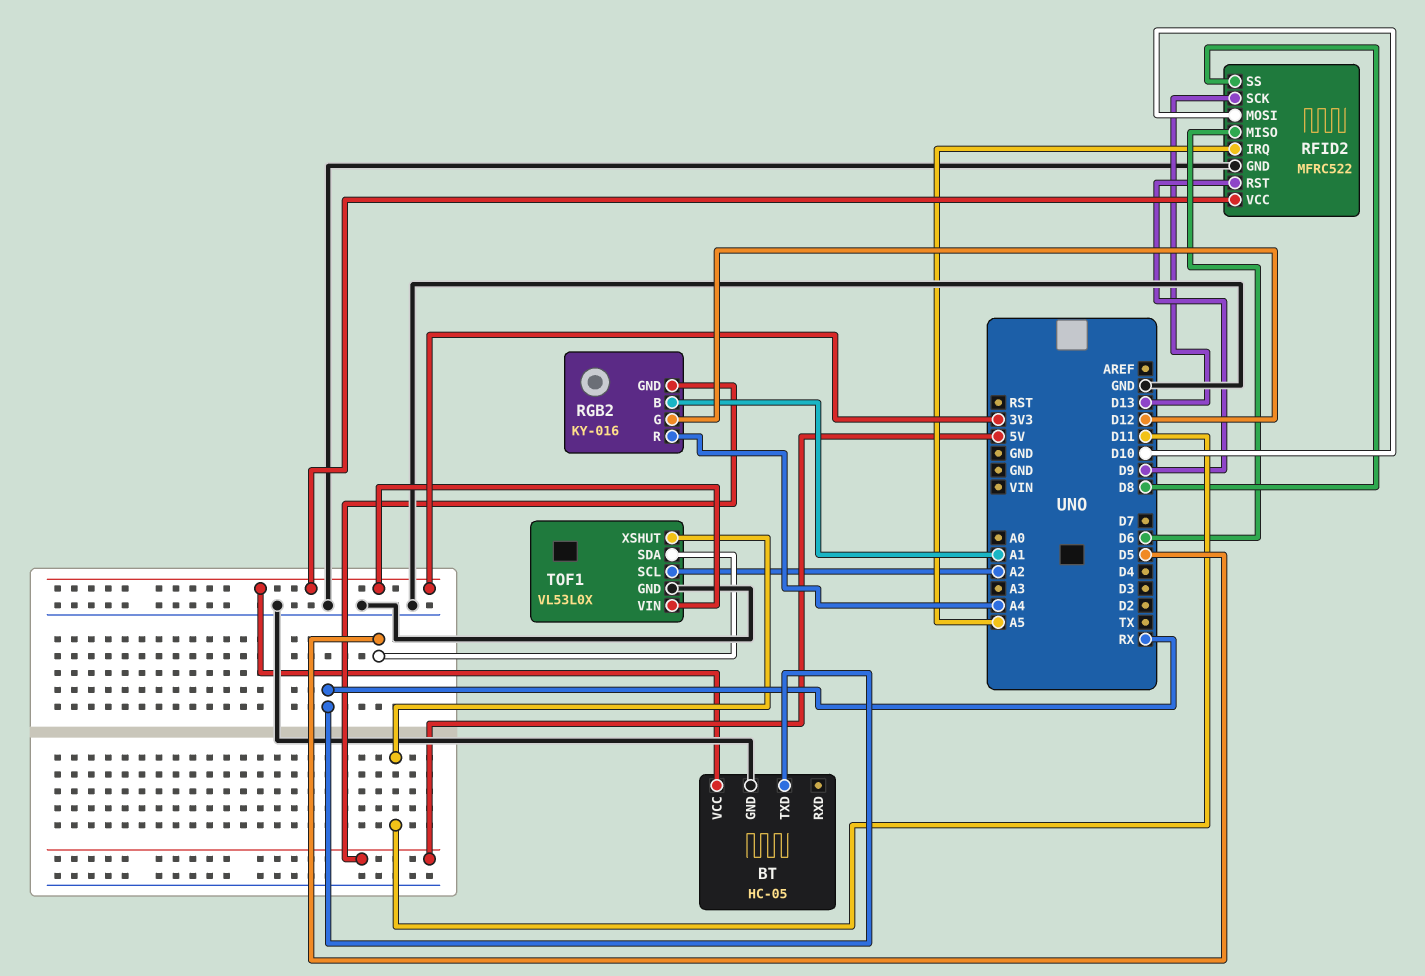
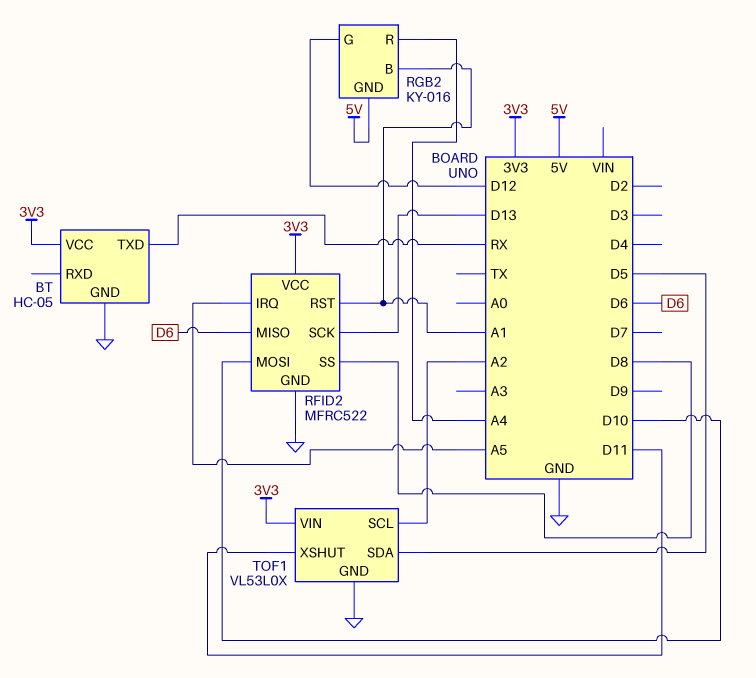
RFID2 pin RST: D9 -> A1

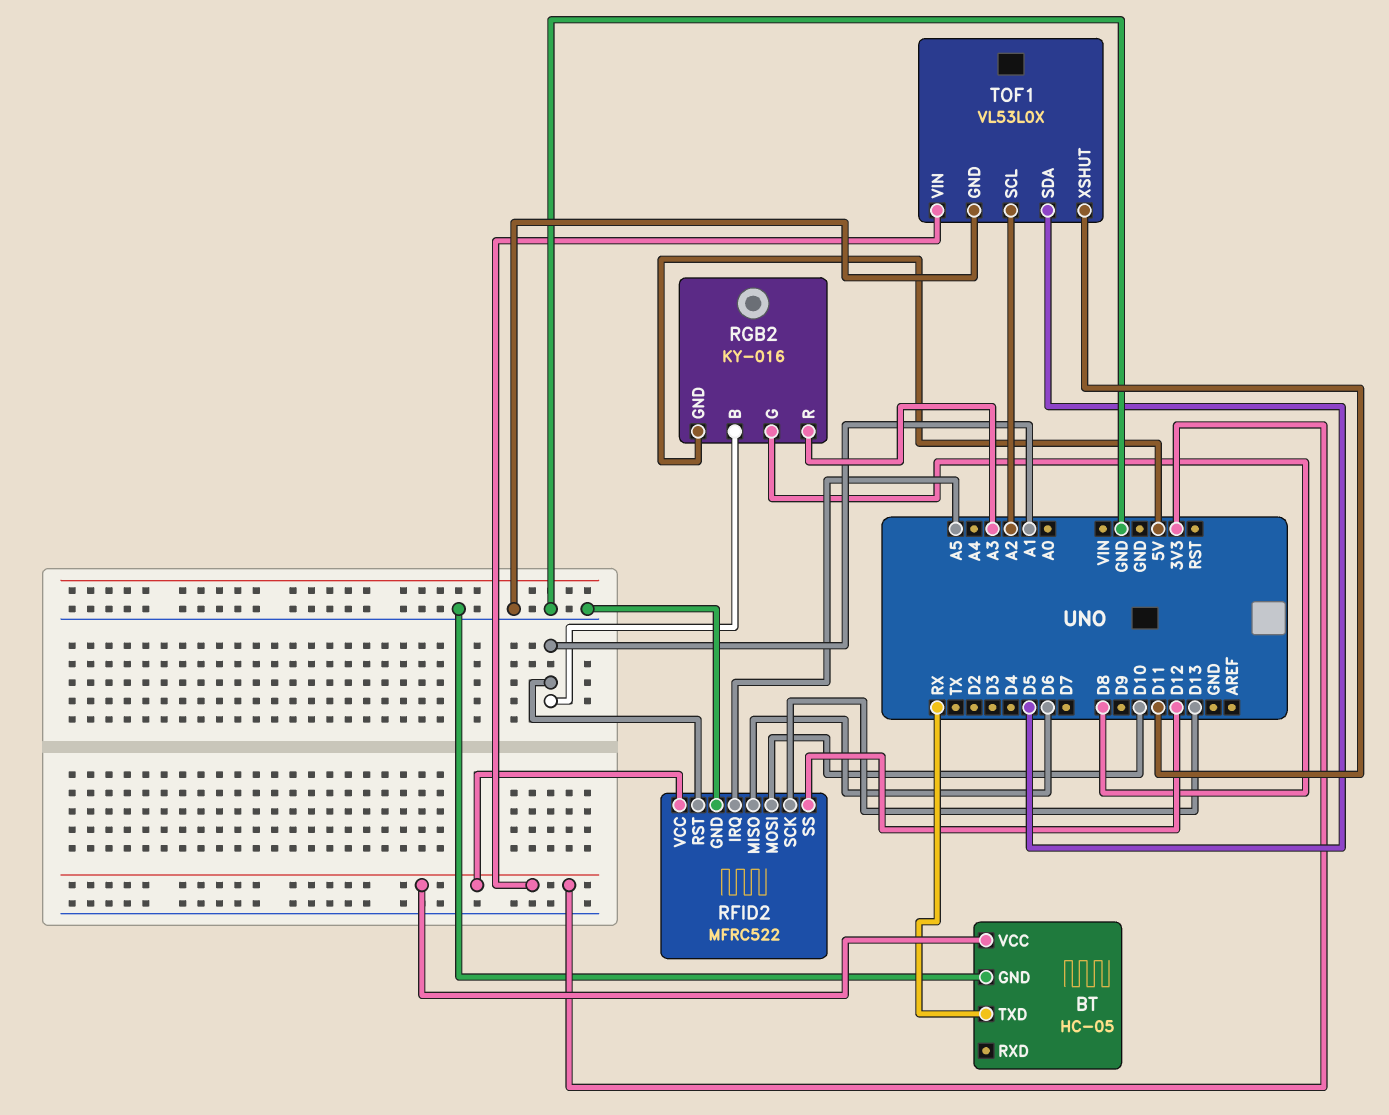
RFID2 pin SS: D8 -> D12
RGB2 pin G: D12 -> D8
RGB2 pin R: A4 -> A3

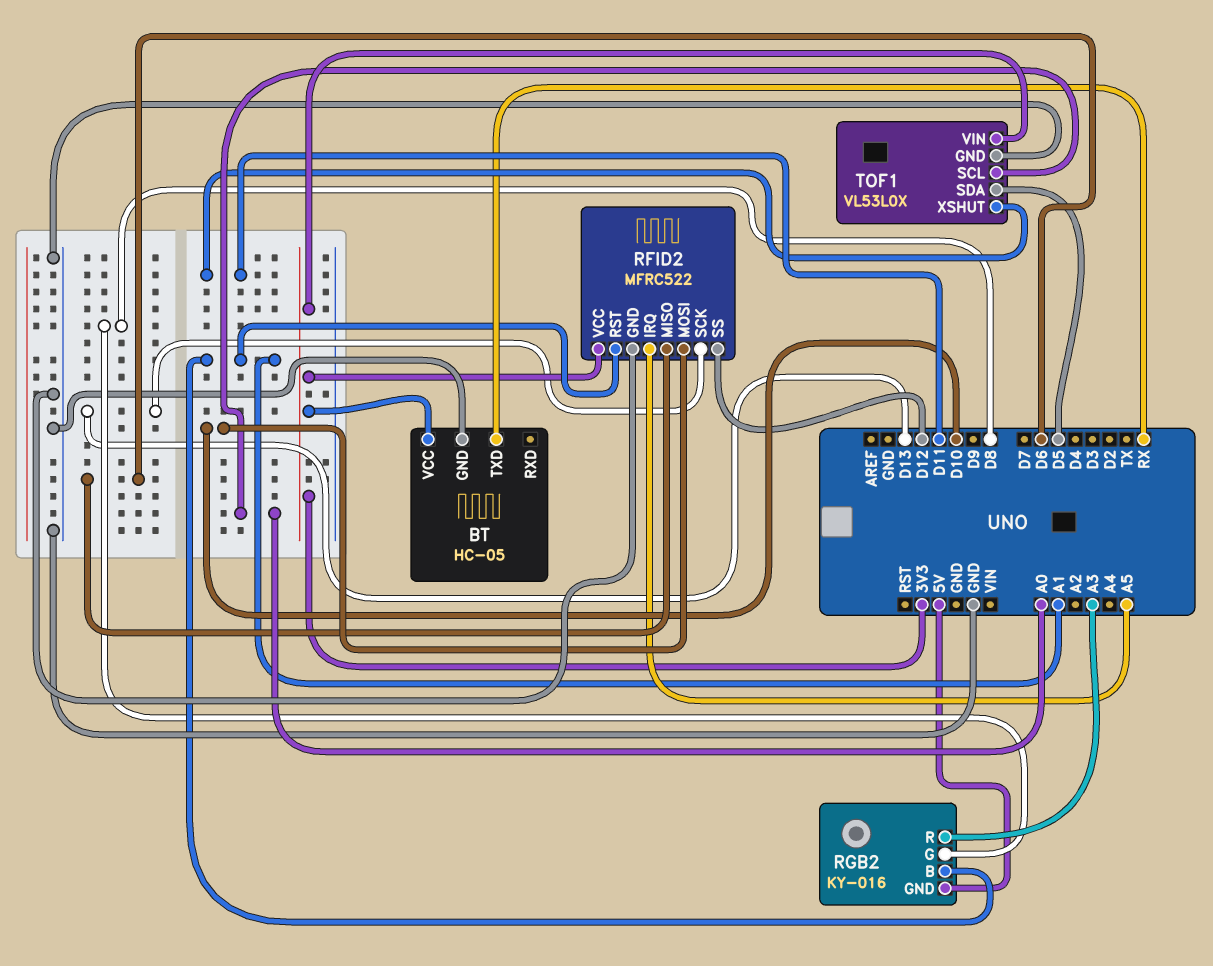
TOF1 pin SCL: A2 -> A0

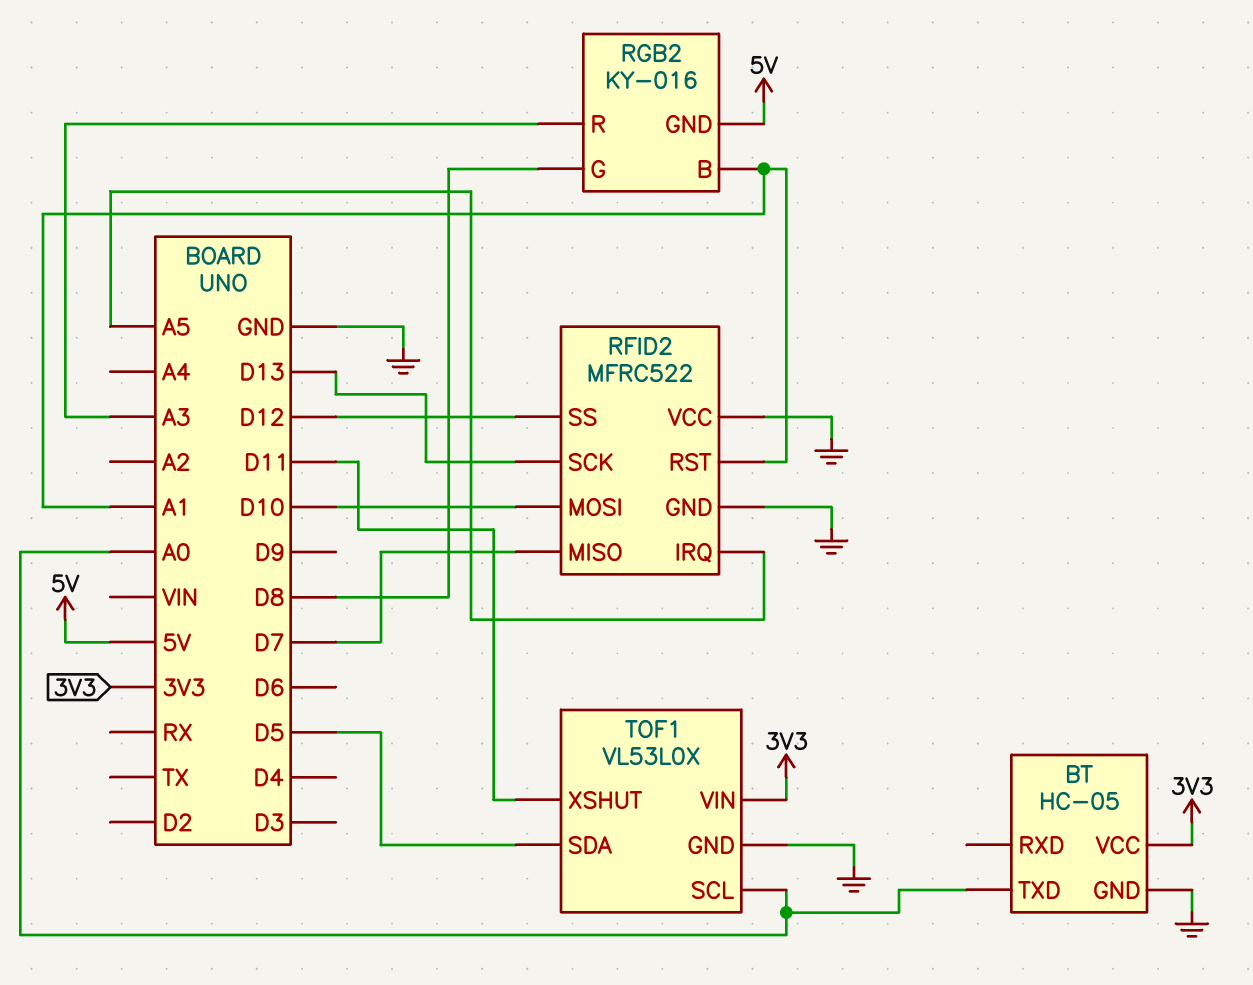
BT pin TXD: RX -> A0
RFID2 pin MISO: D6 -> D7
RFID2 pin VCC: 3V3 -> GND

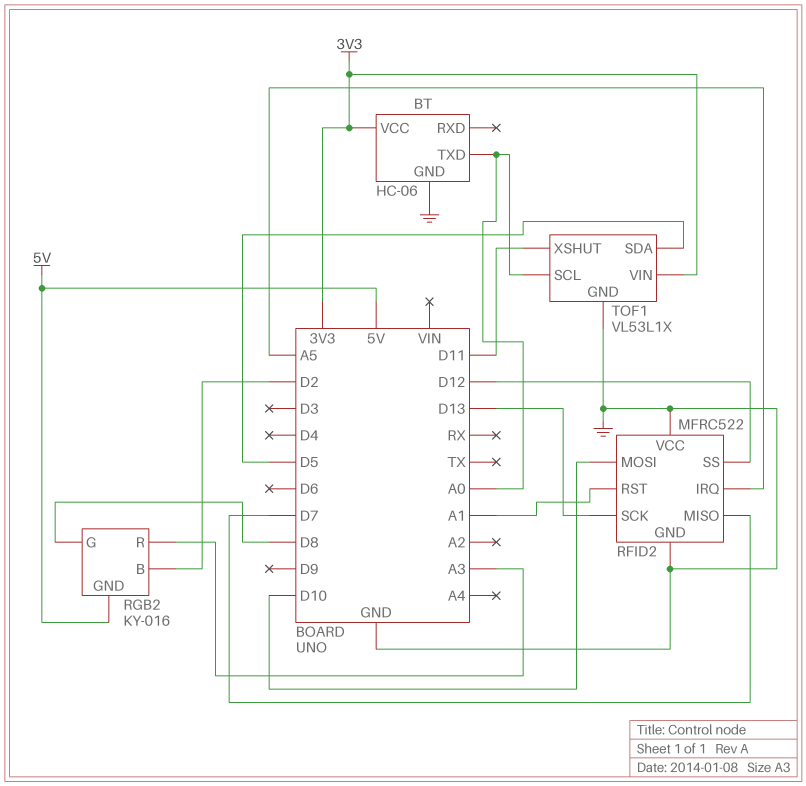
BT: HC-05 -> HC-06
RGB2 pin B: A1 -> D2
TOF1: VL53L0X -> VL53L1X

